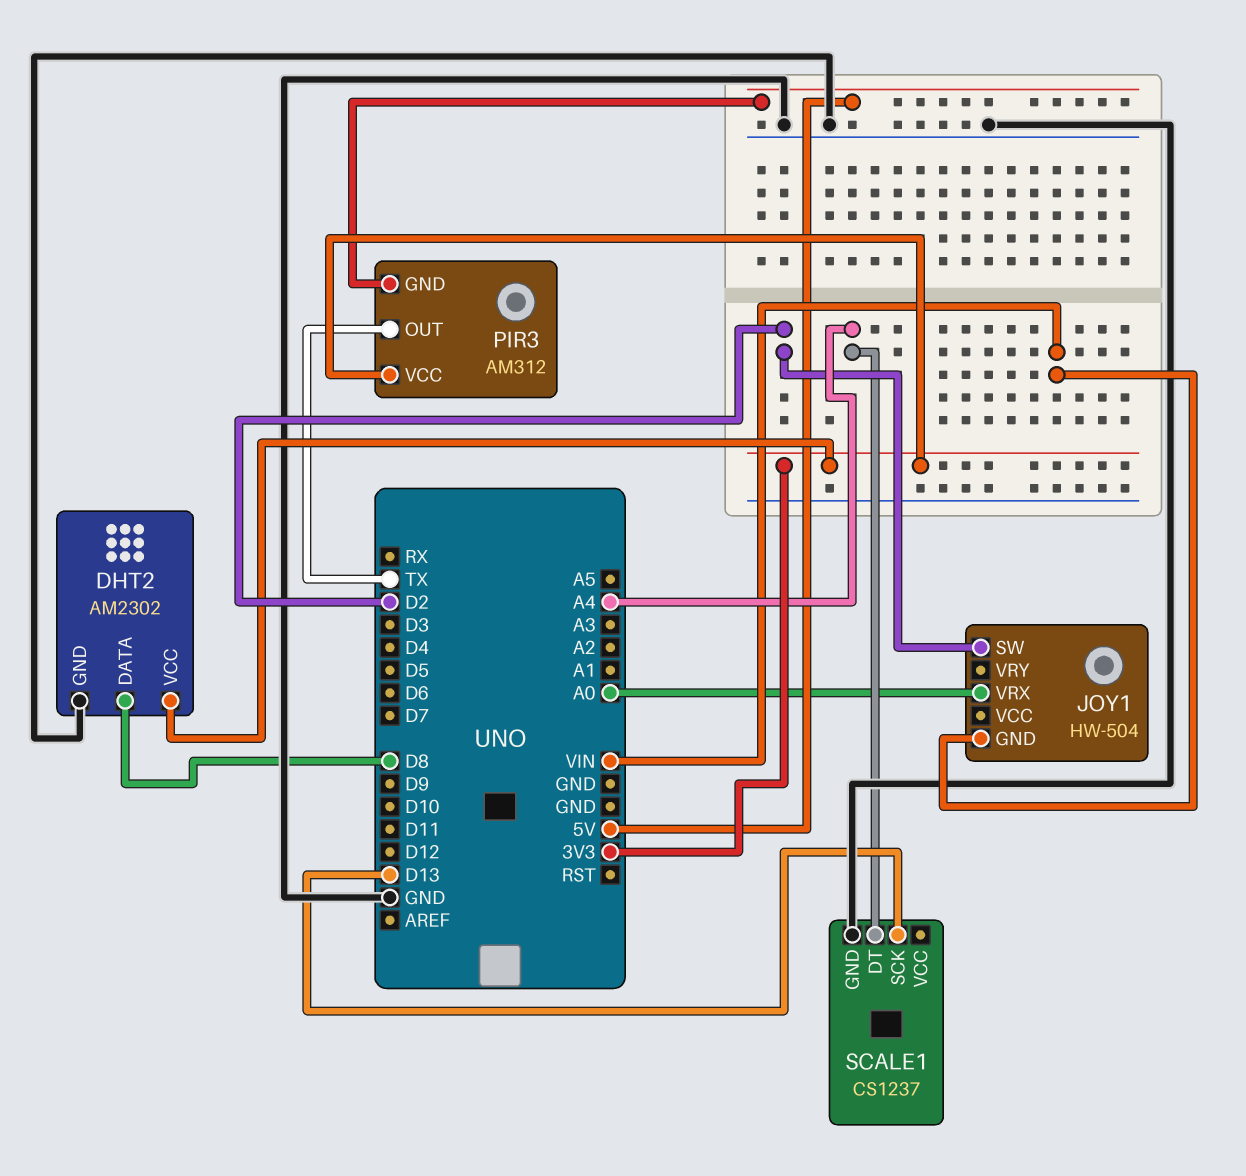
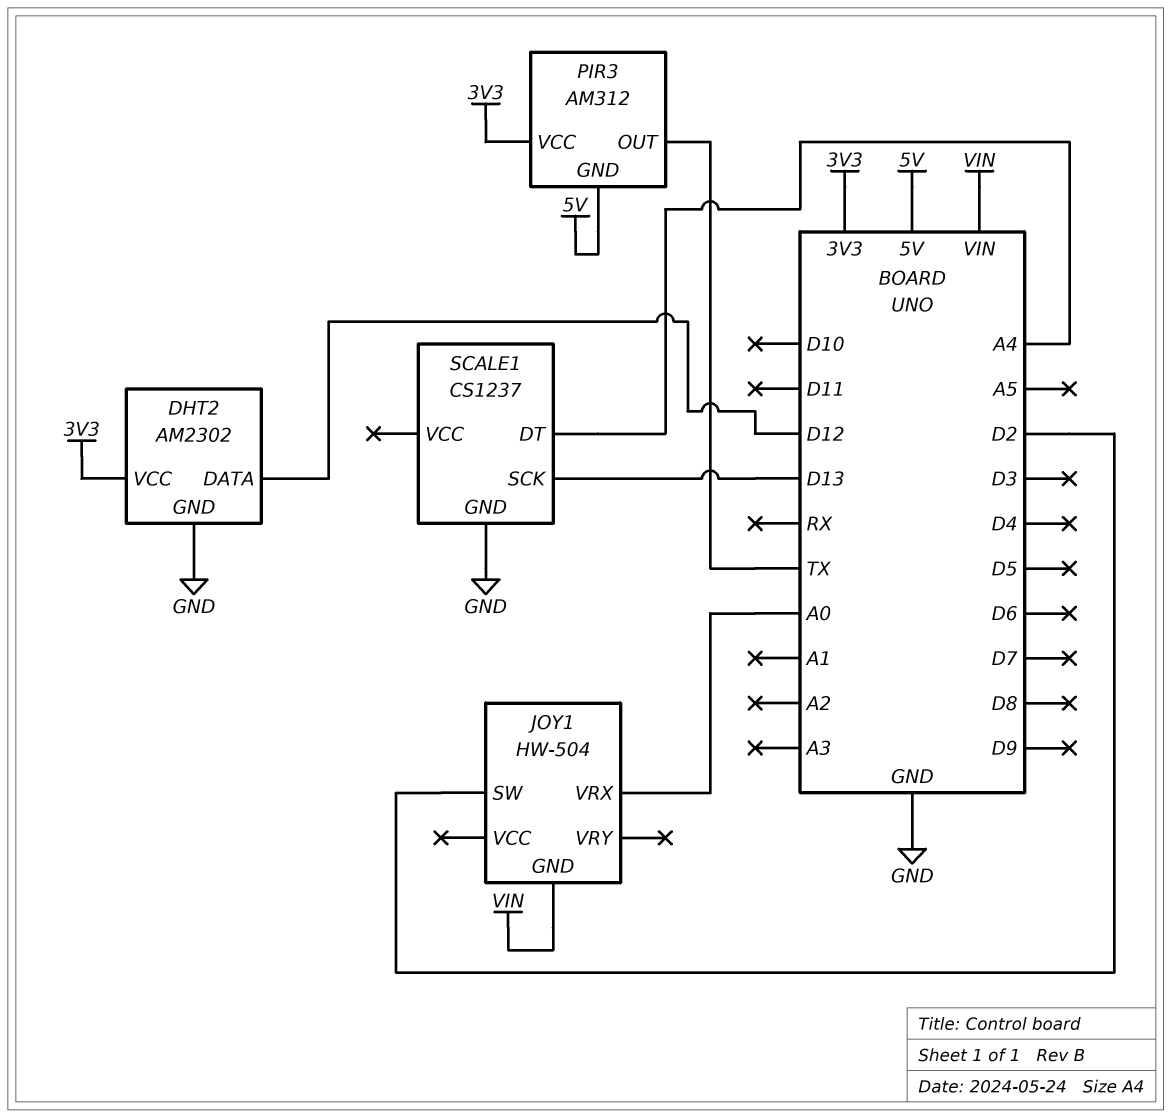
DHT2 pin DATA: D8 -> D12

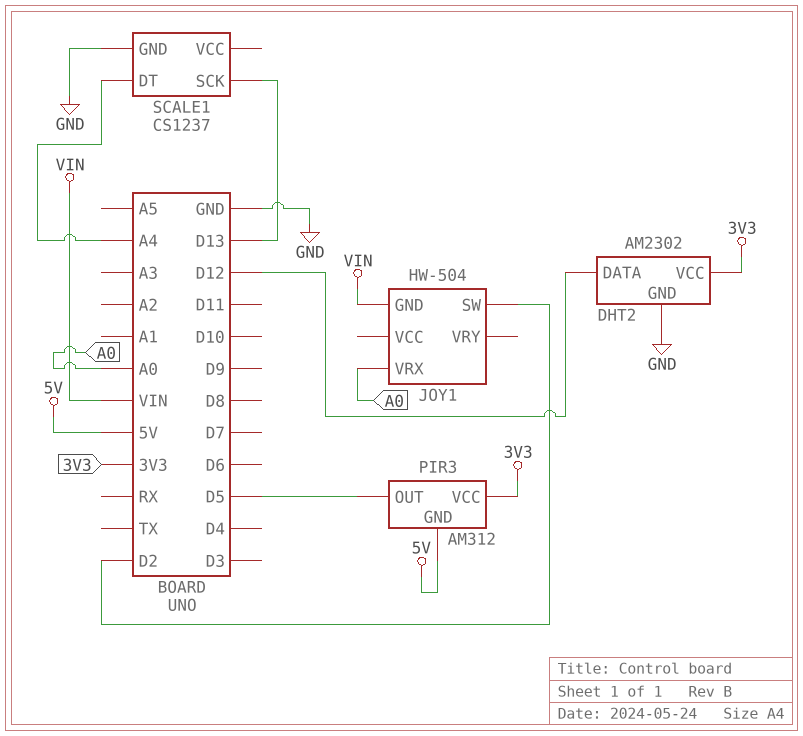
PIR3 pin OUT: TX -> D5

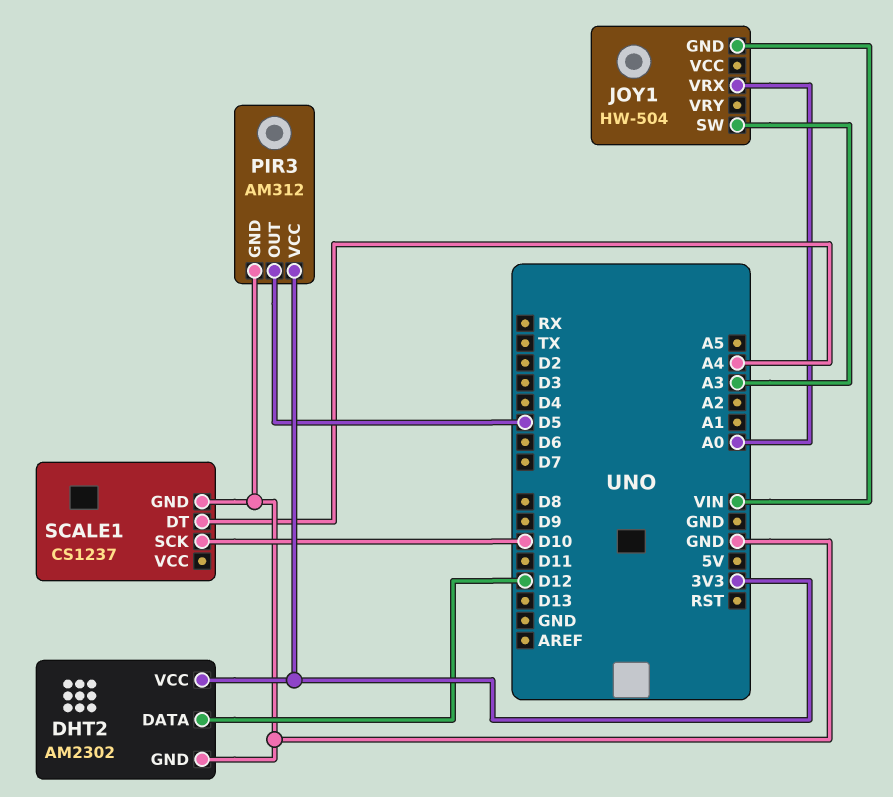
JOY1 pin SW: D2 -> A3
PIR3 pin GND: 5V -> GND
SCALE1 pin SCK: D13 -> D10

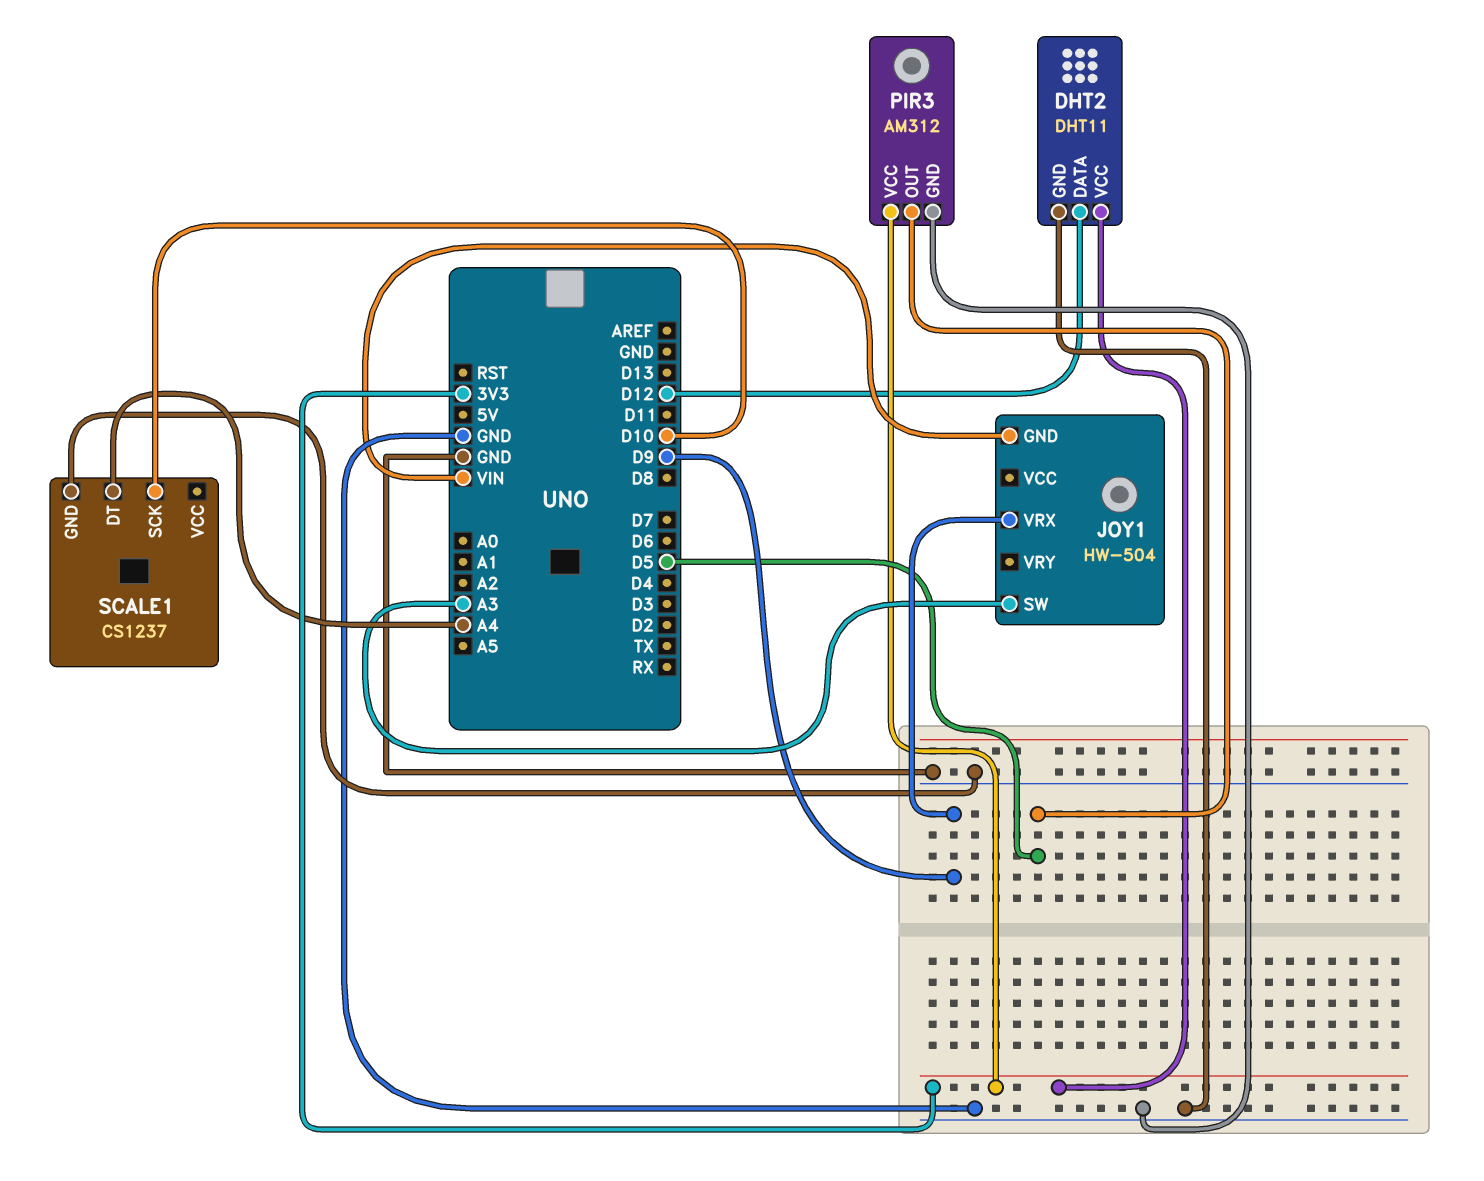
DHT2: AM2302 -> DHT11
JOY1 pin VRX: A0 -> D9

